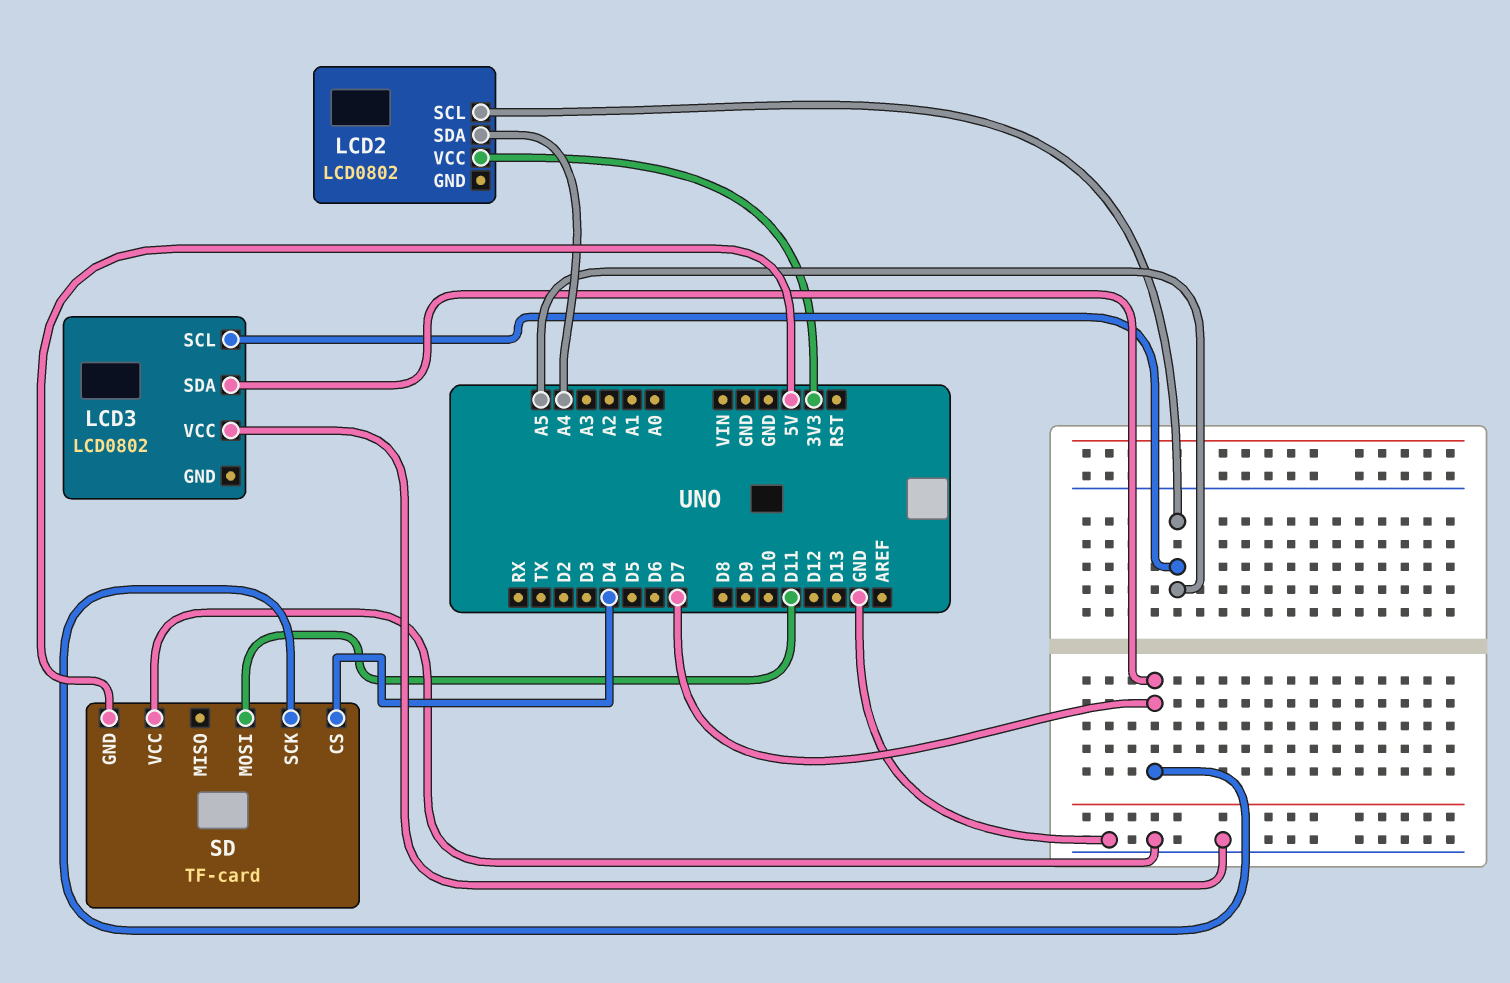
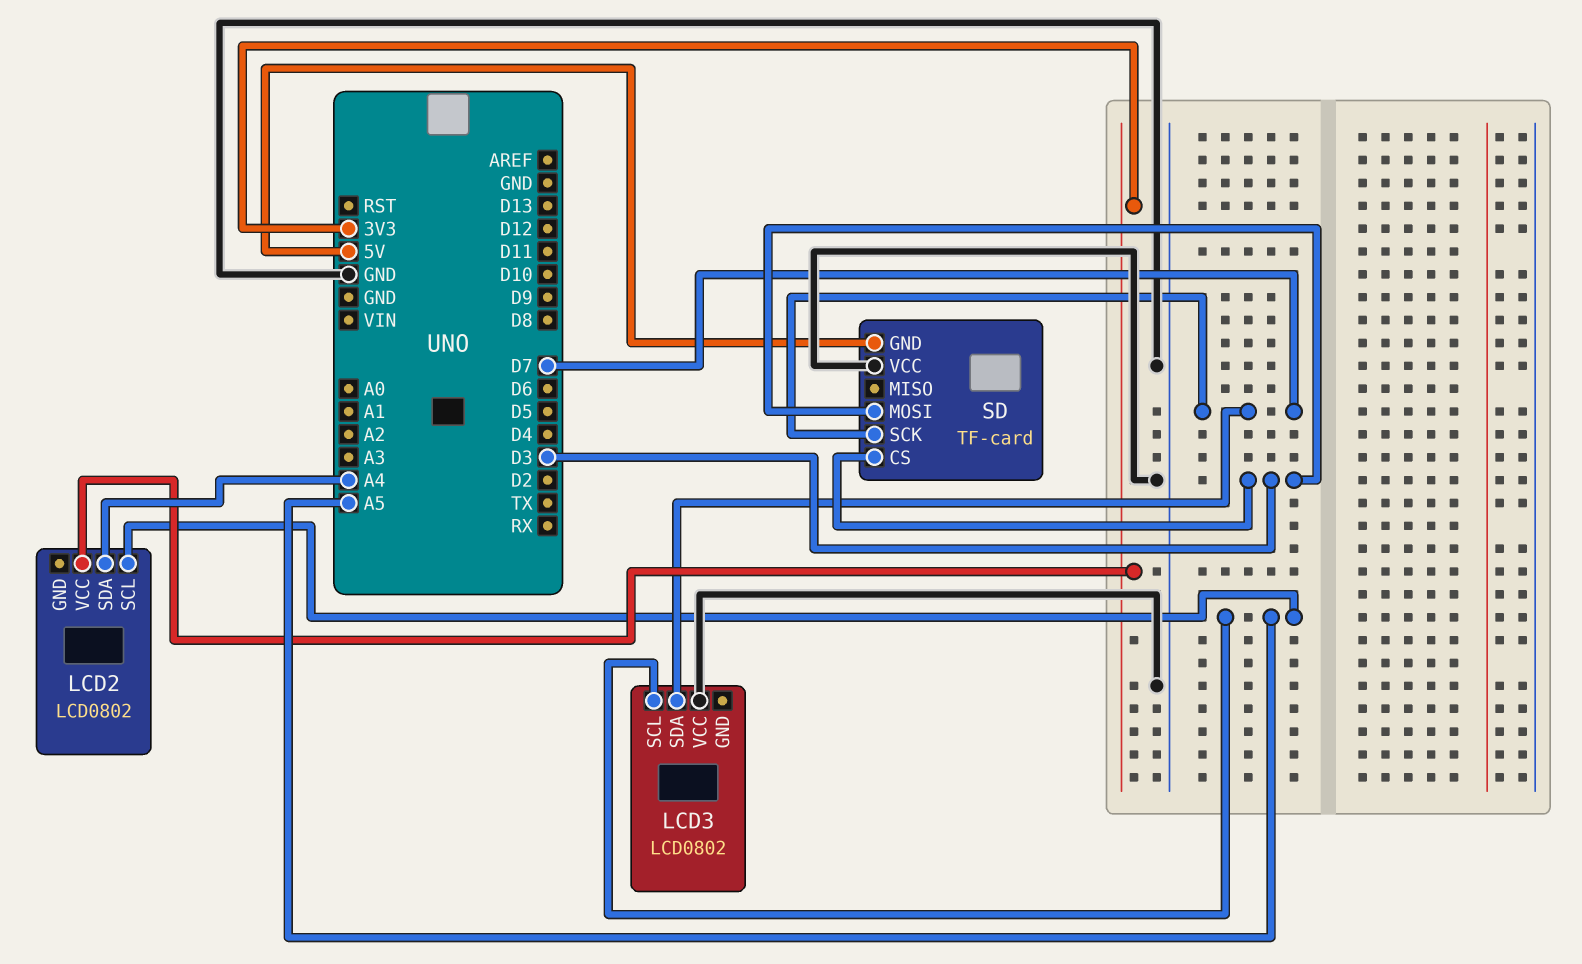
SD pin CS: D4 -> D3
SD pin MOSI: D11 -> D3

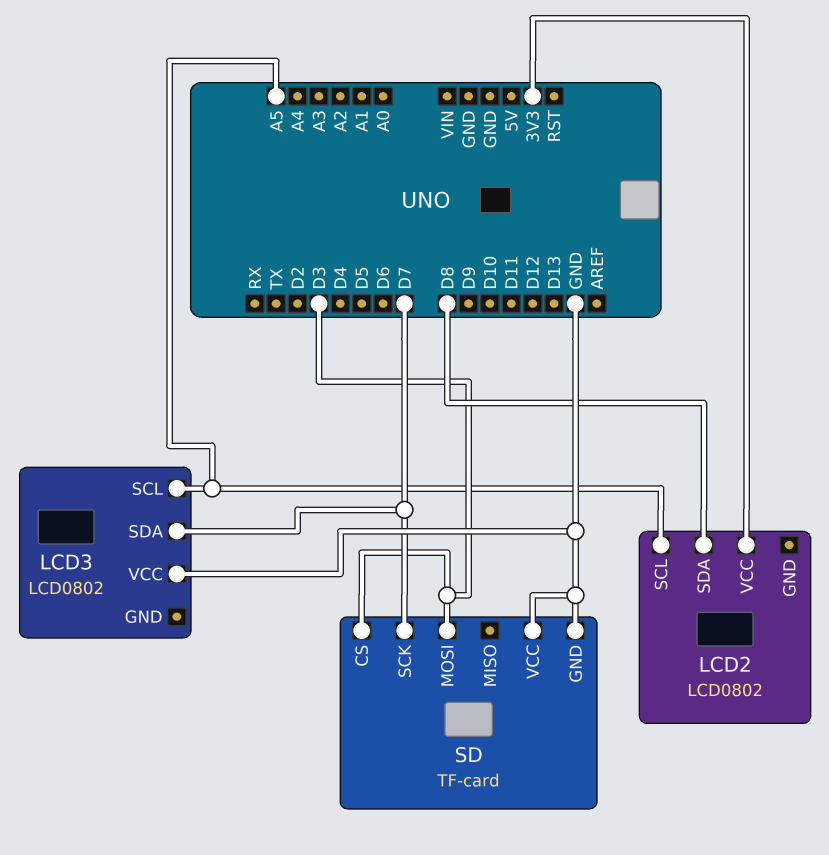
LCD2 pin SDA: A4 -> D8
SD pin GND: 5V -> GND

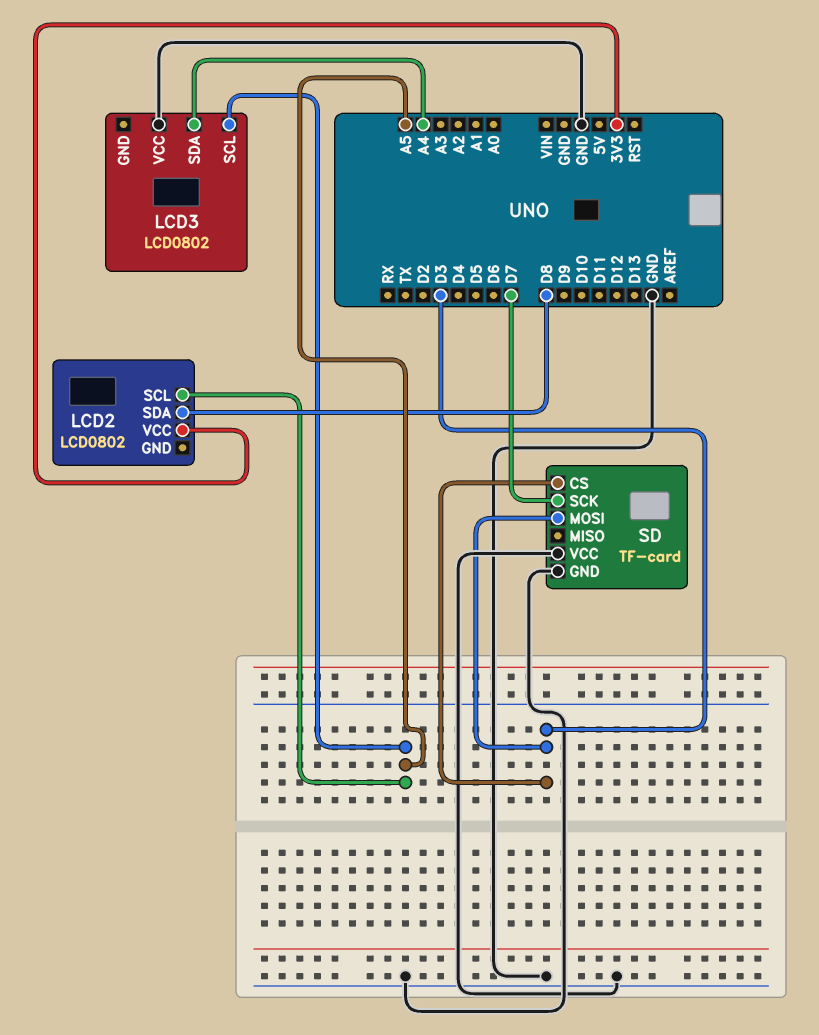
LCD3 pin SDA: D7 -> A4

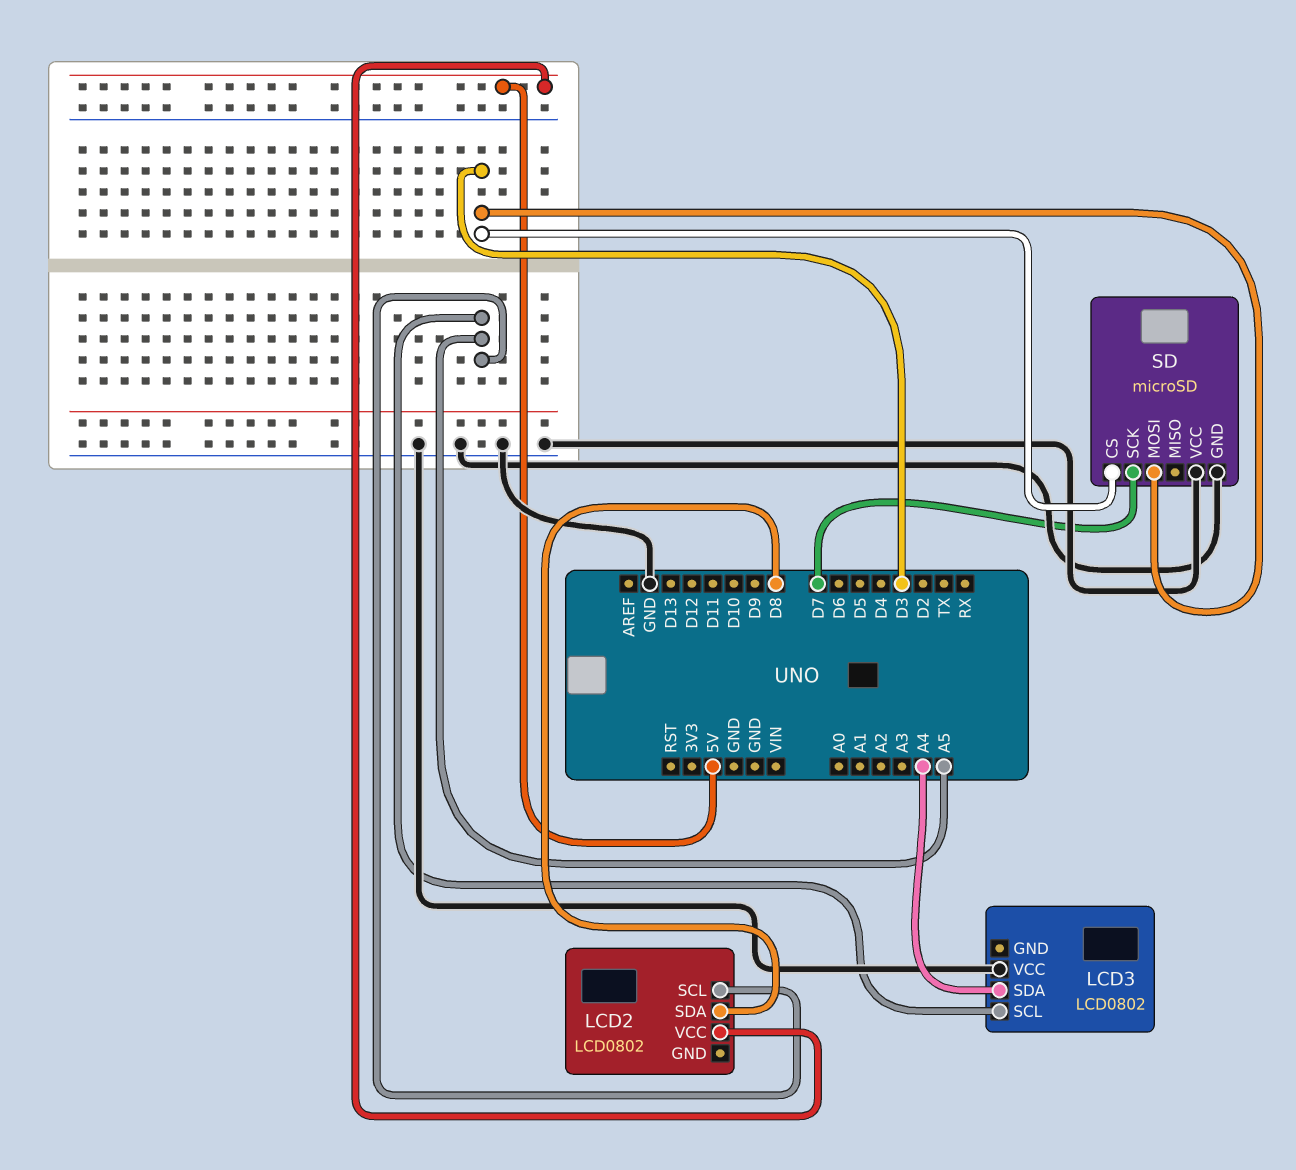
LCD2 pin VCC: 3V3 -> 5V
SD: TF-card -> microSD

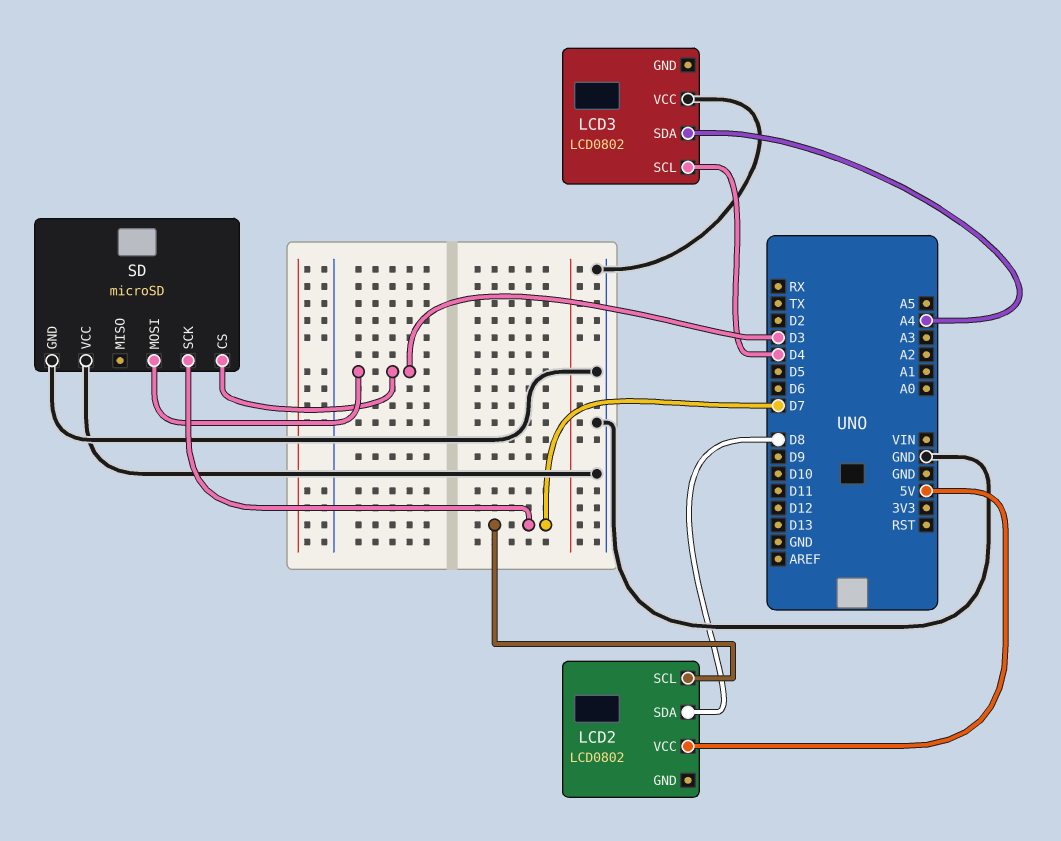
LCD2 pin SCL: A5 -> D7
LCD3 pin SCL: A5 -> D4

